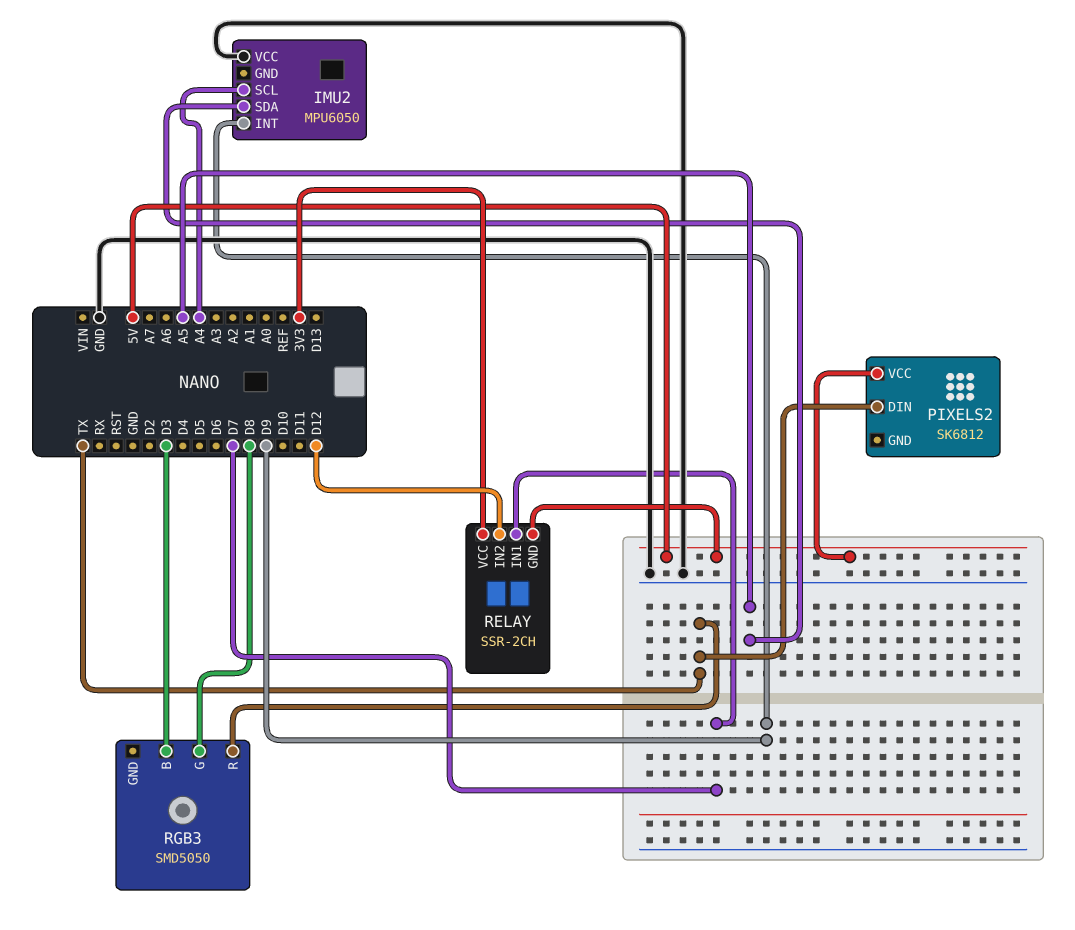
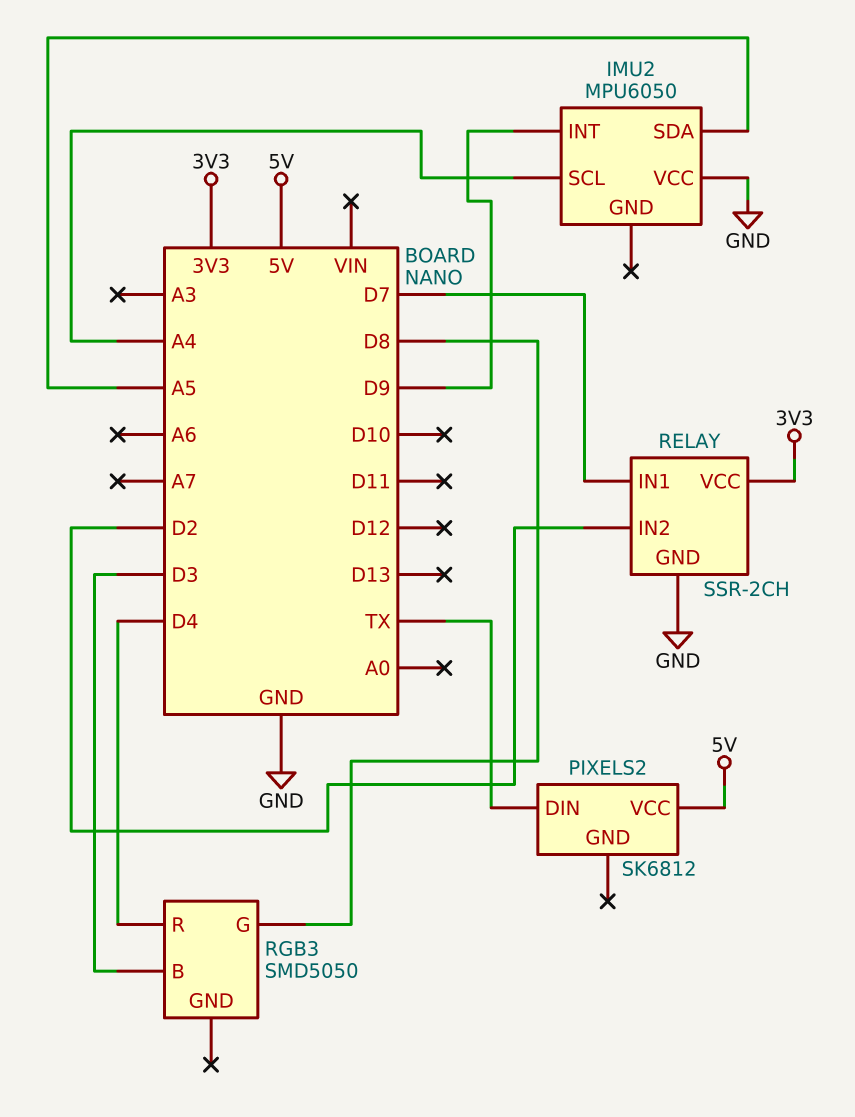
RELAY pin GND: 5V -> GND
RELAY pin IN2: D12 -> D2
RGB3 pin R: TX -> D4

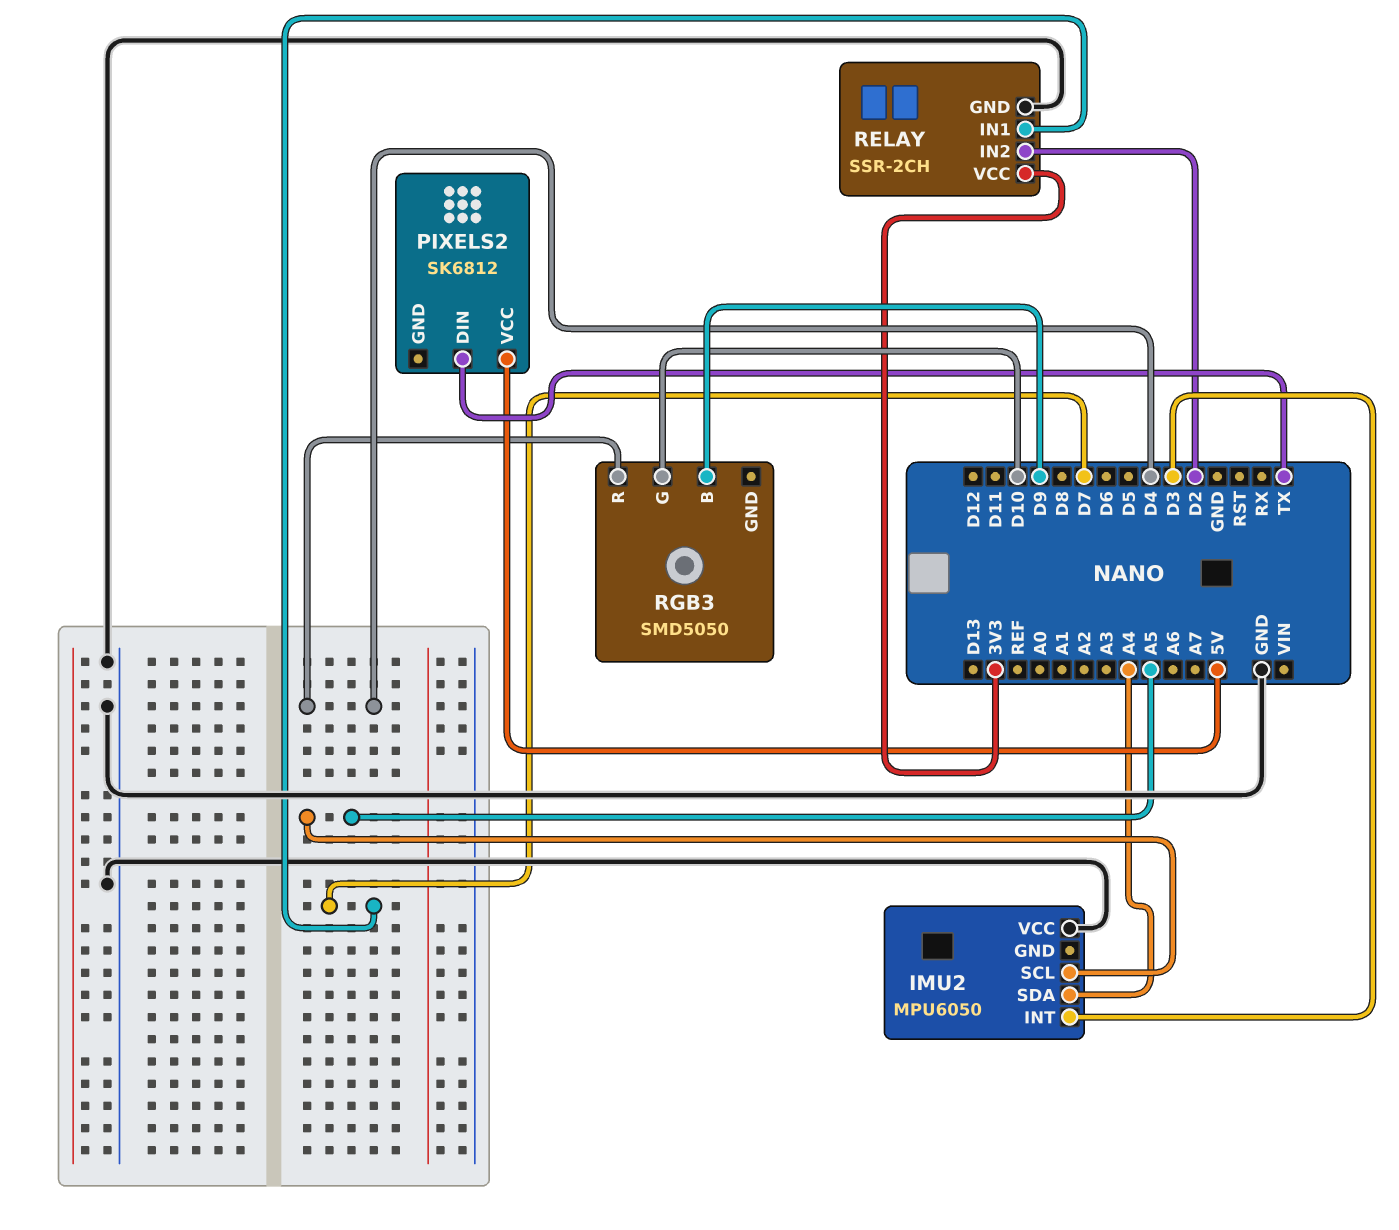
IMU2 pin INT: D9 -> D3
IMU2 pin SCL: A4 -> A5
IMU2 pin SDA: A5 -> A4
RGB3 pin B: D3 -> D9
RGB3 pin G: D8 -> D10

